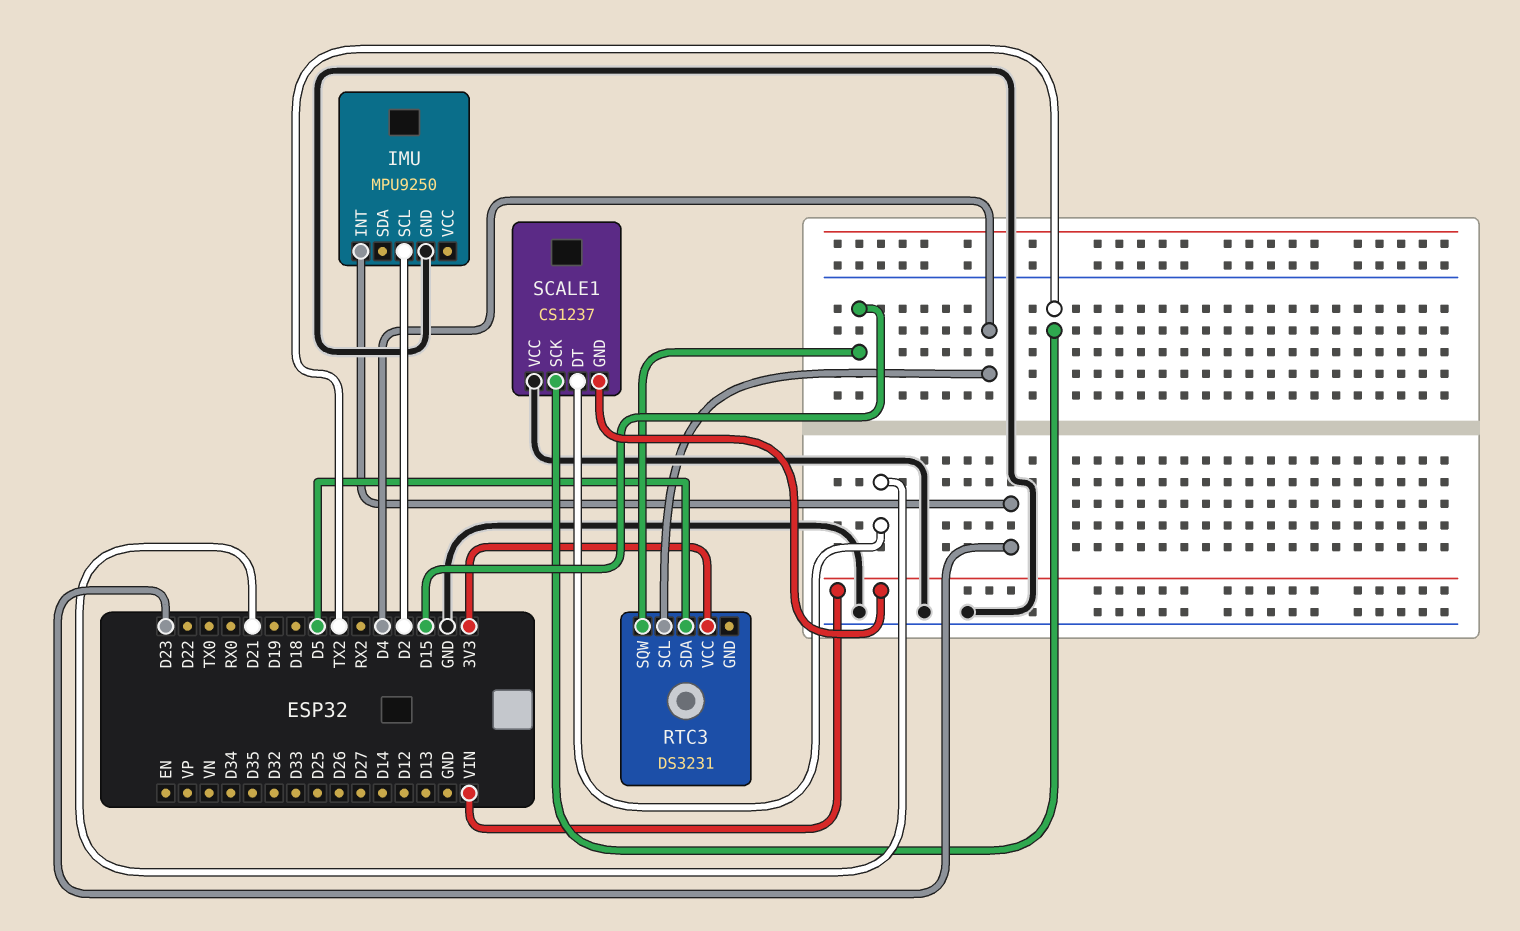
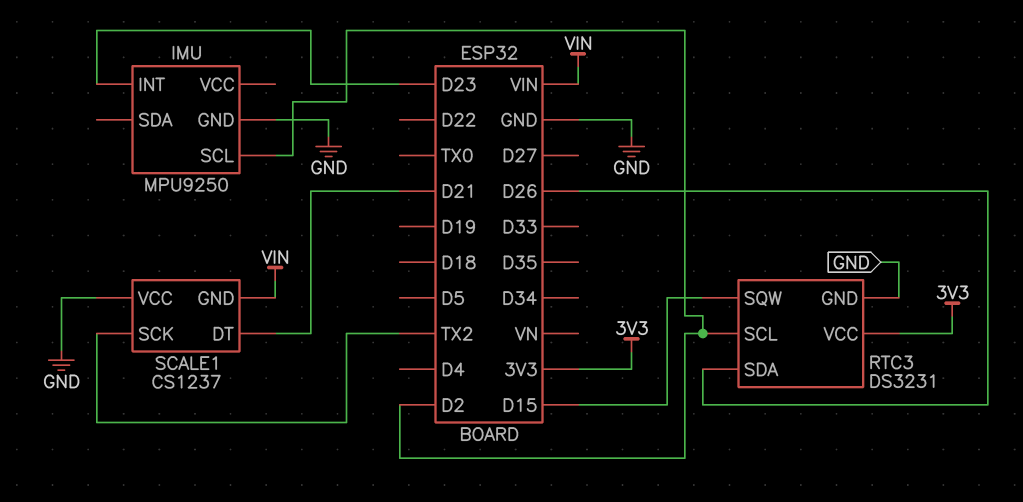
RTC3 pin GND: none -> GND
RTC3 pin SCL: D4 -> D2
RTC3 pin SDA: D5 -> D26

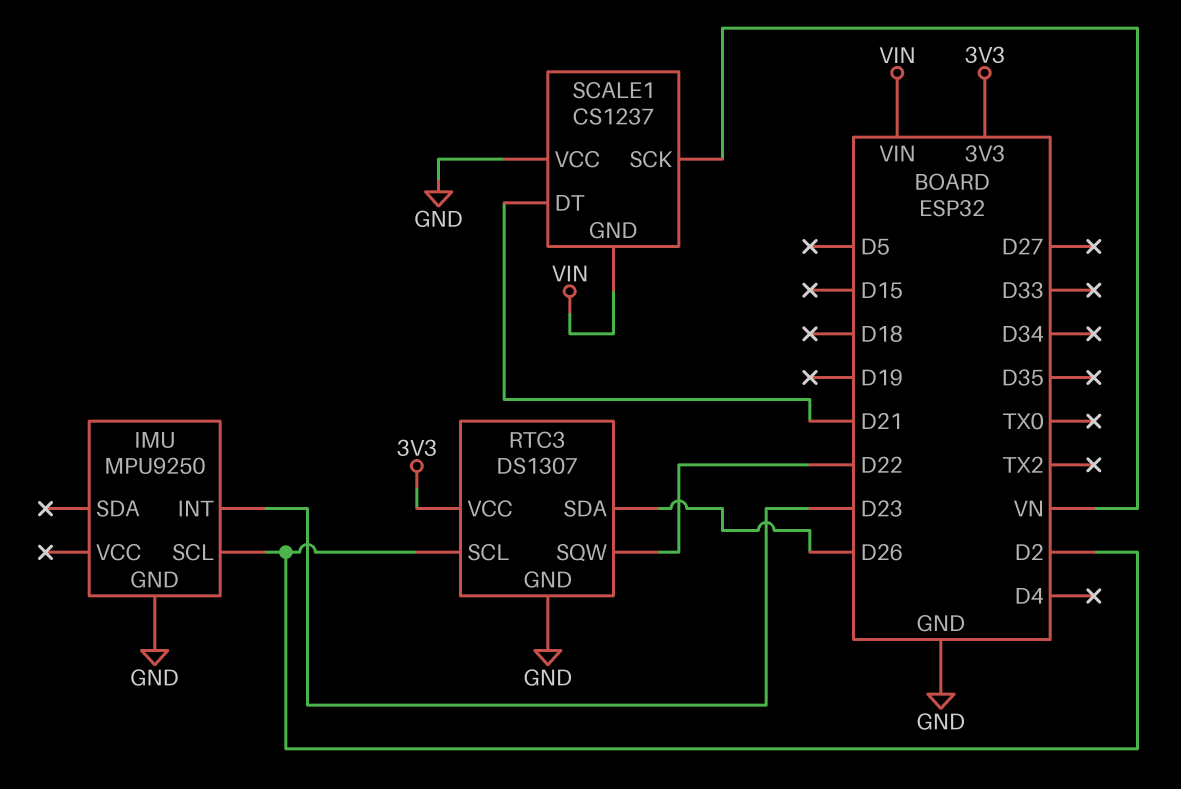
RTC3: DS3231 -> DS1307
RTC3 pin SQW: D15 -> D22
SCALE1 pin SCK: TX2 -> VN

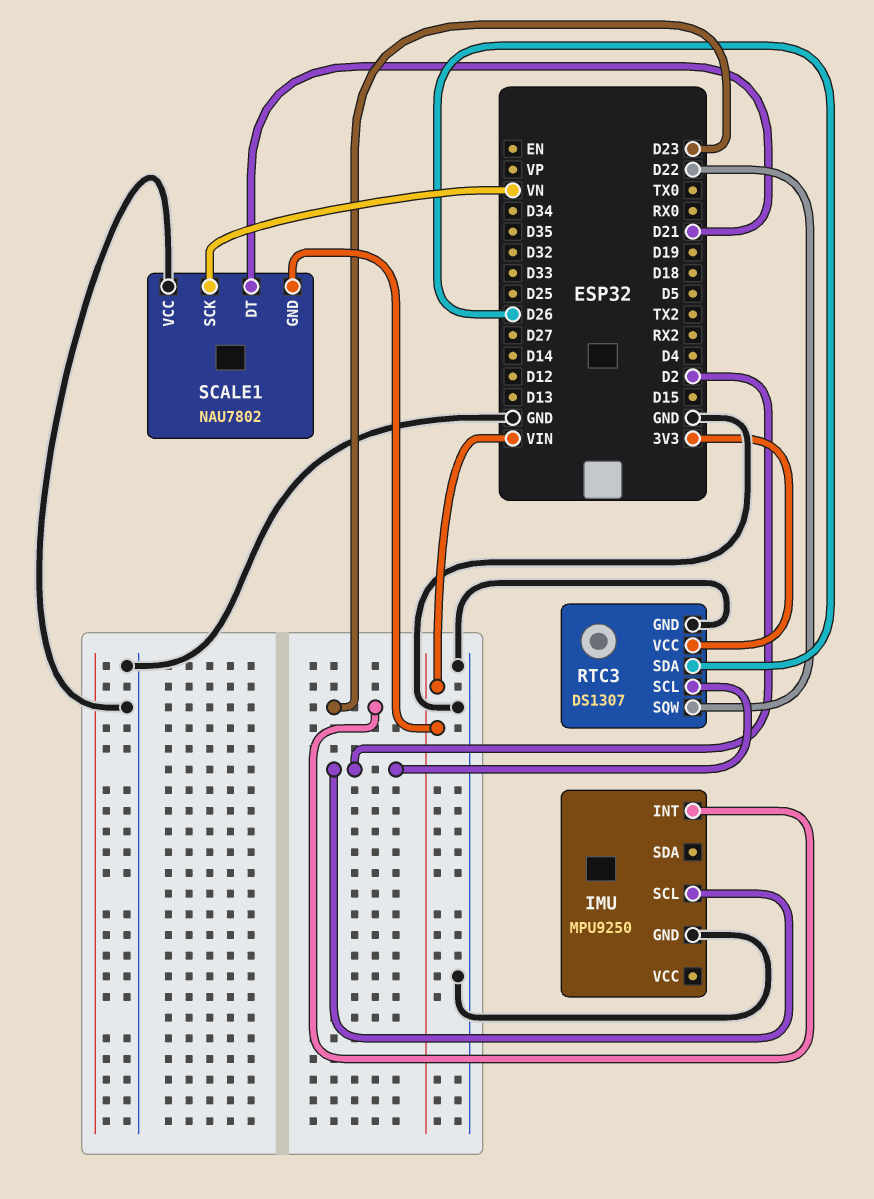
SCALE1: CS1237 -> NAU7802

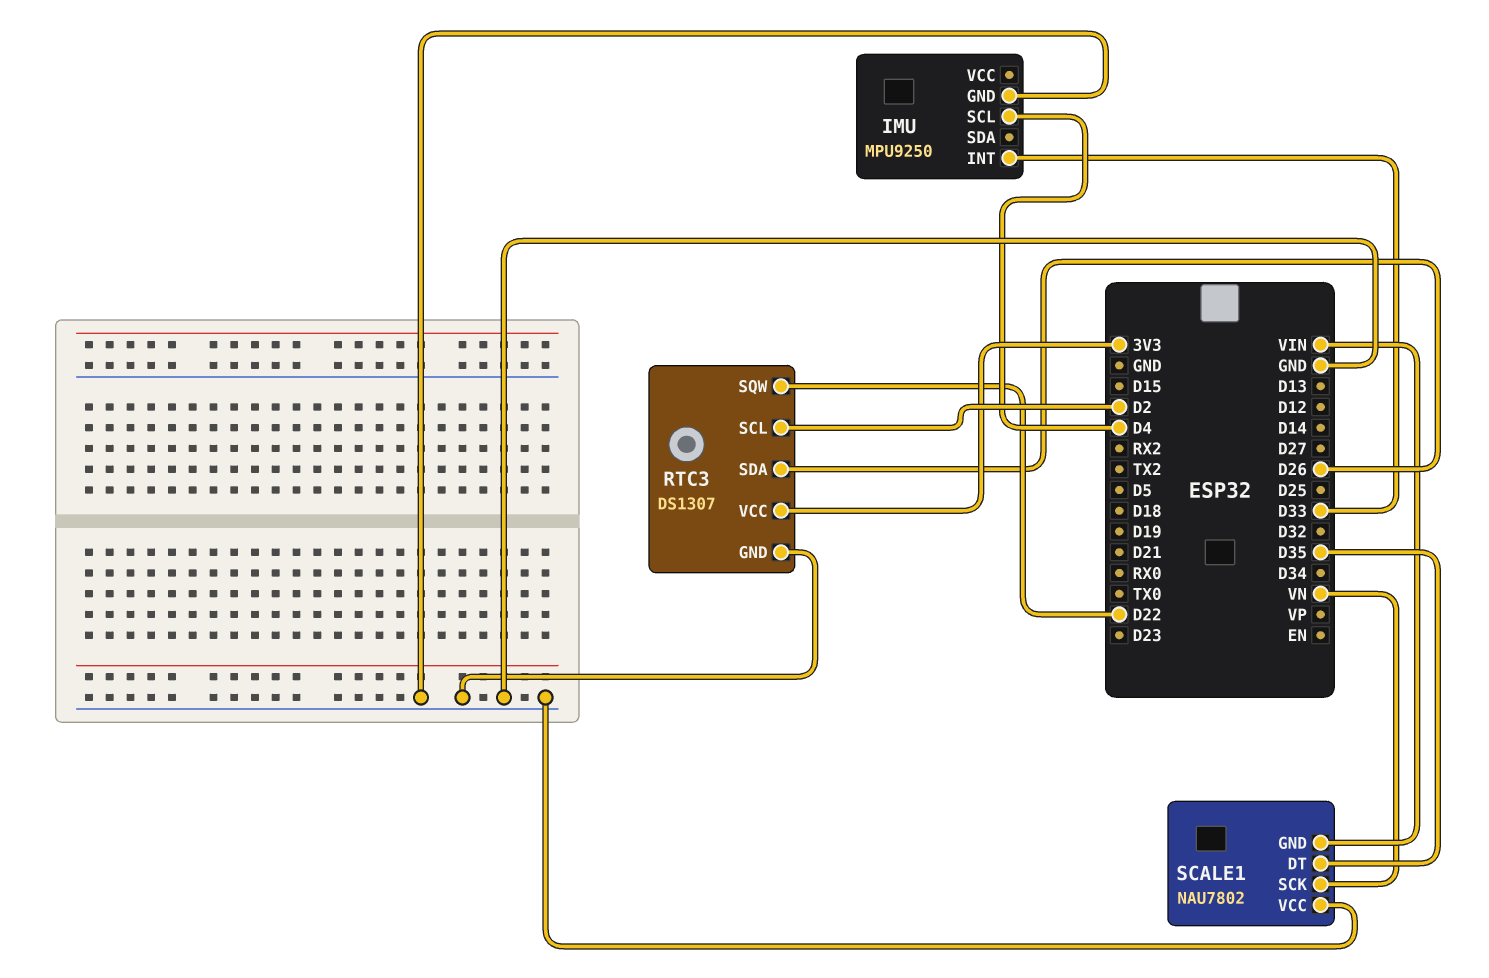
IMU pin INT: D23 -> D33
IMU pin SCL: D2 -> D4
SCALE1 pin DT: D21 -> D35

